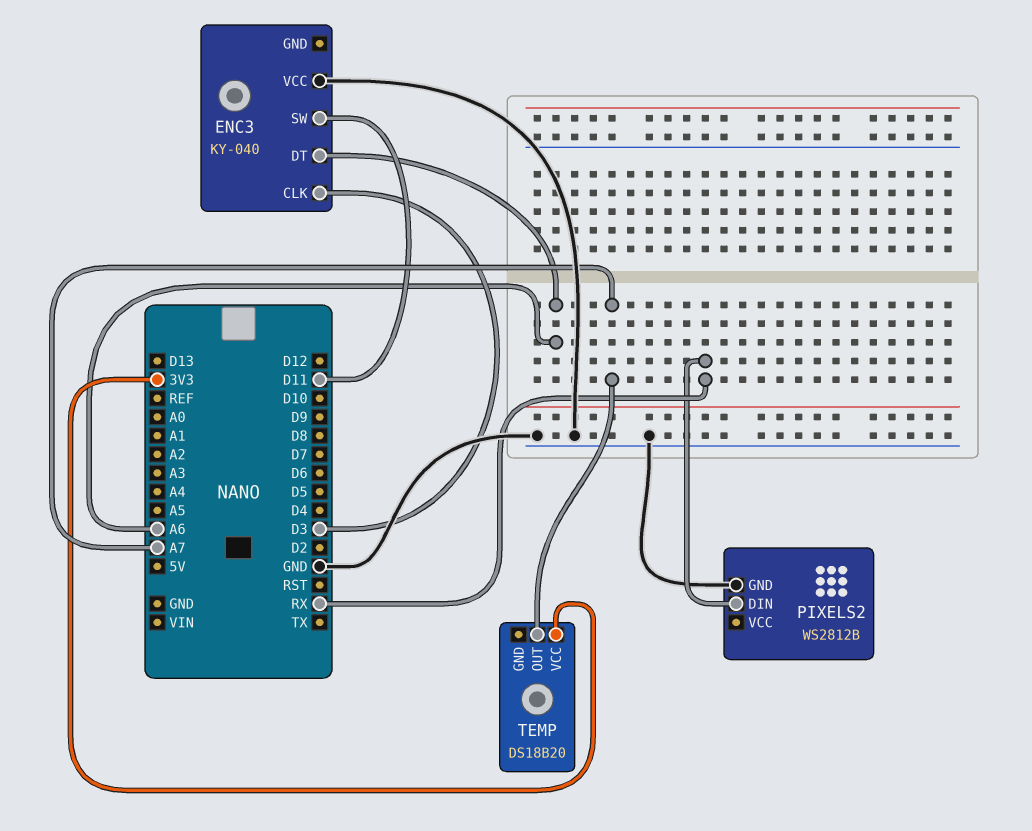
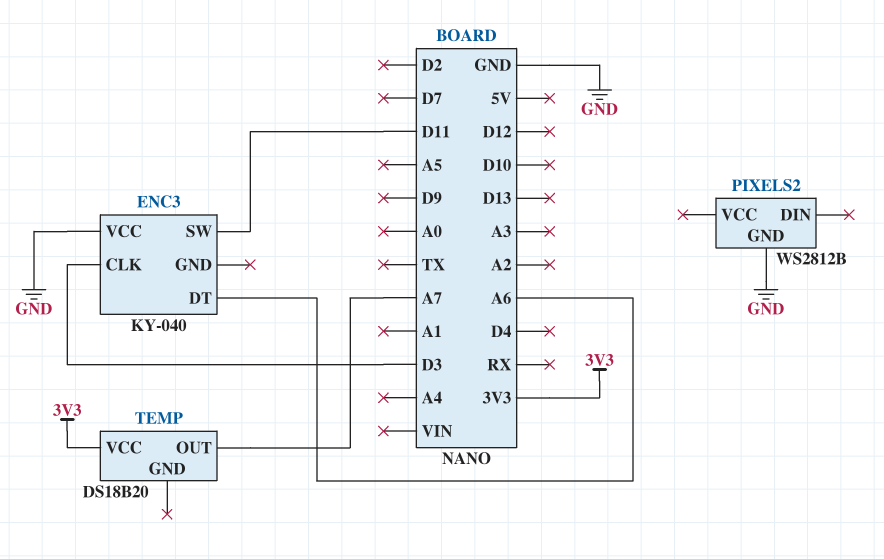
PIXELS2 pin DIN: RX -> none

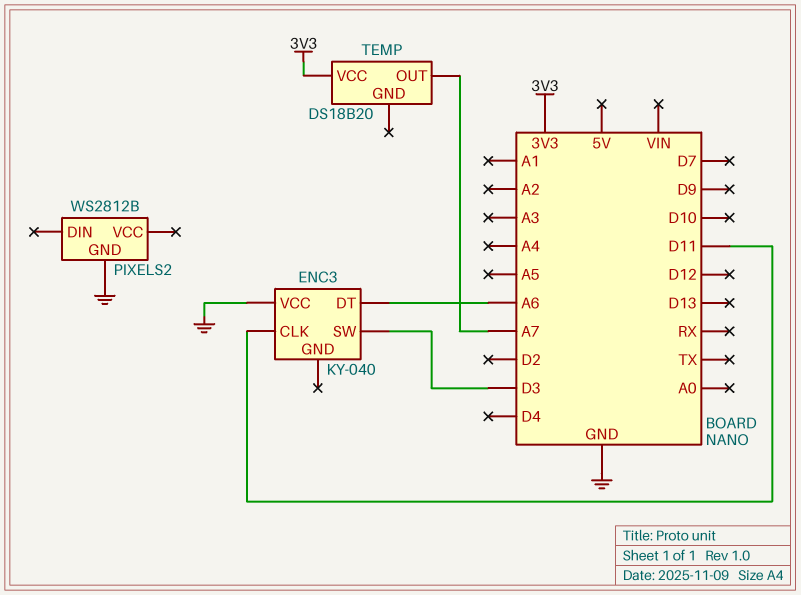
ENC3 pin CLK: D3 -> D11
ENC3 pin SW: D11 -> D3

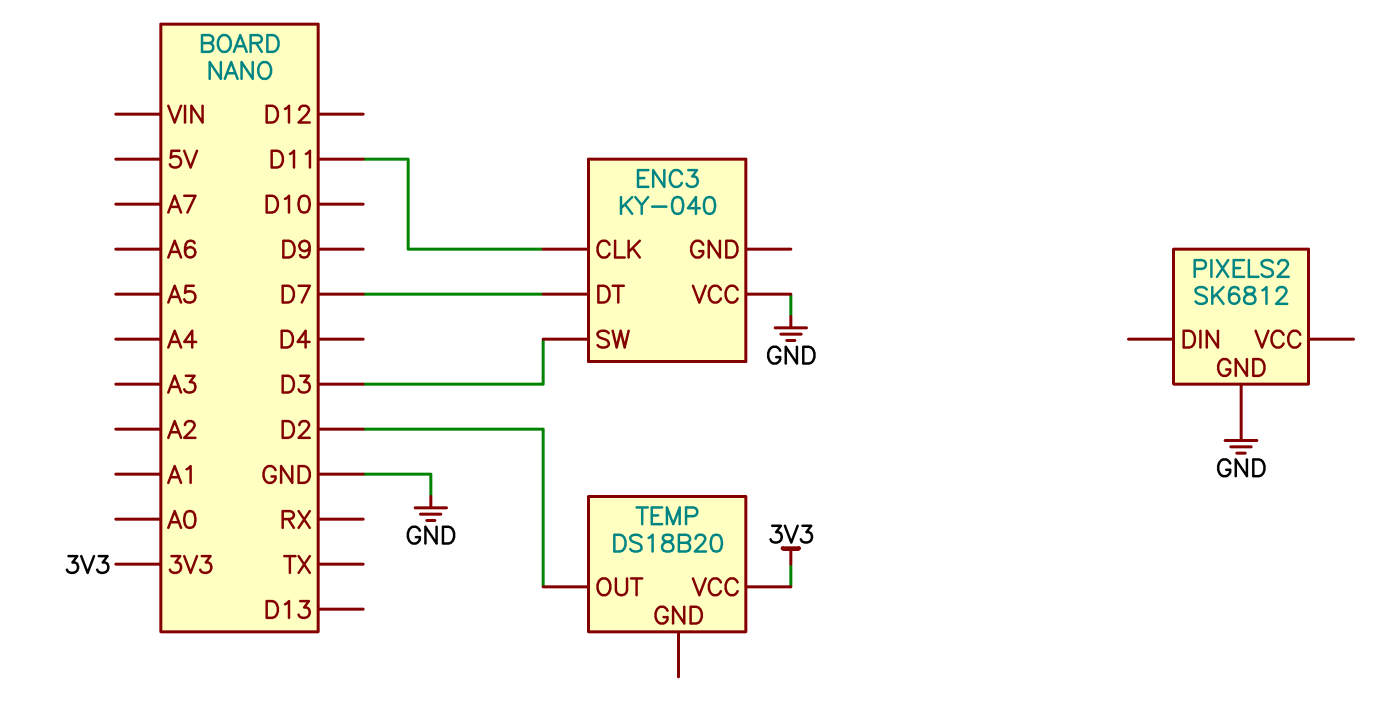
ENC3 pin DT: A6 -> D7
PIXELS2: WS2812B -> SK6812
TEMP pin OUT: A7 -> D2

